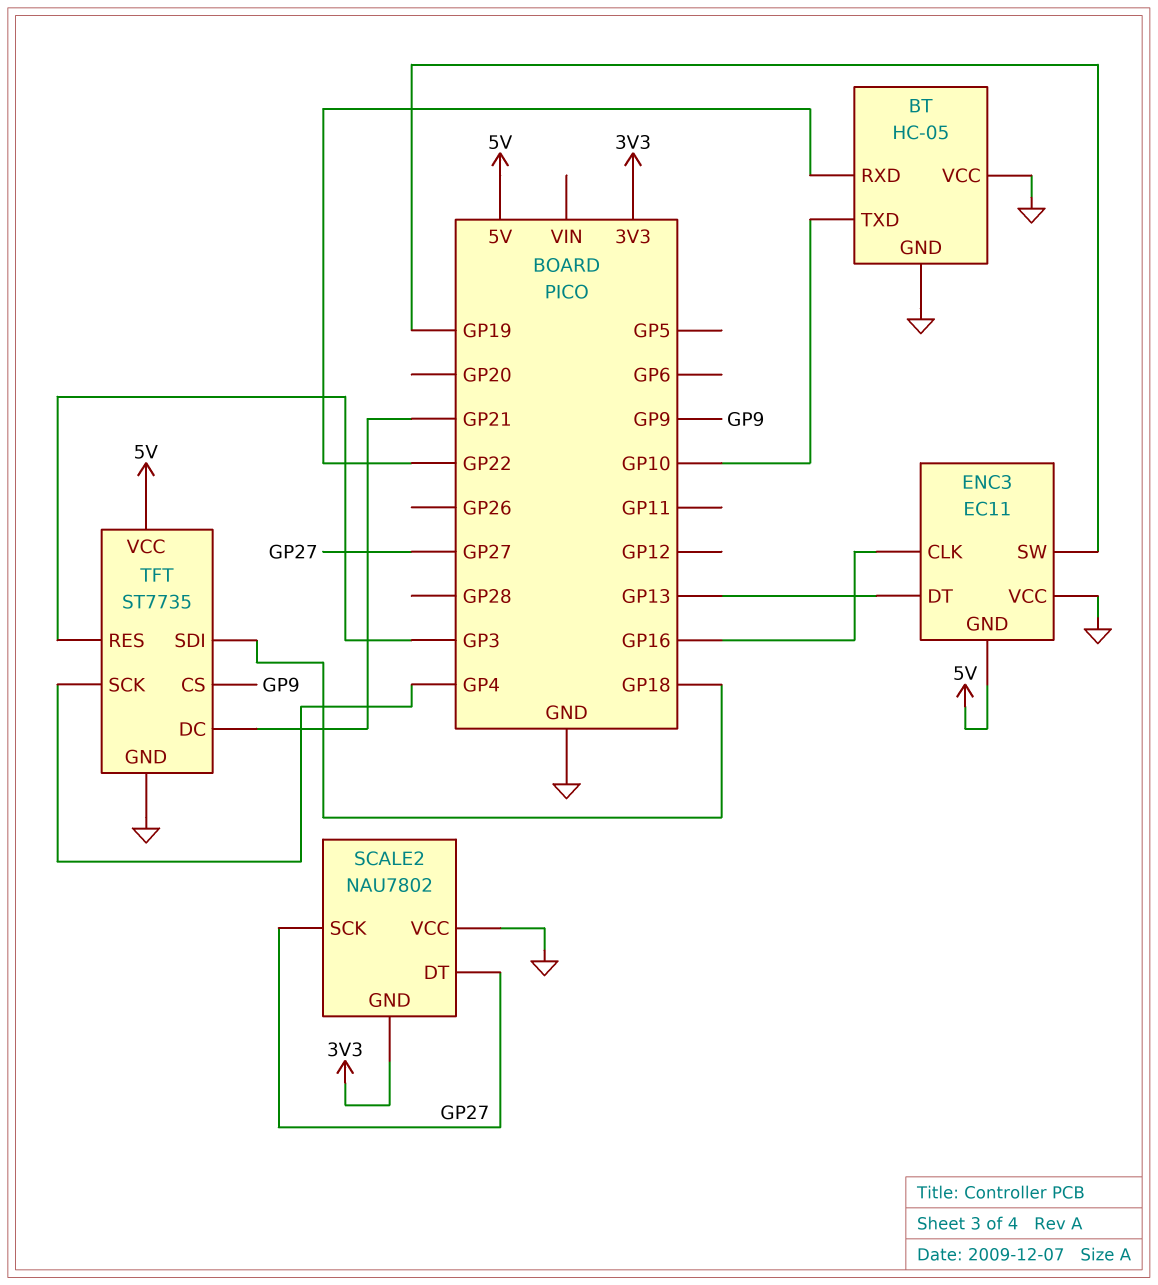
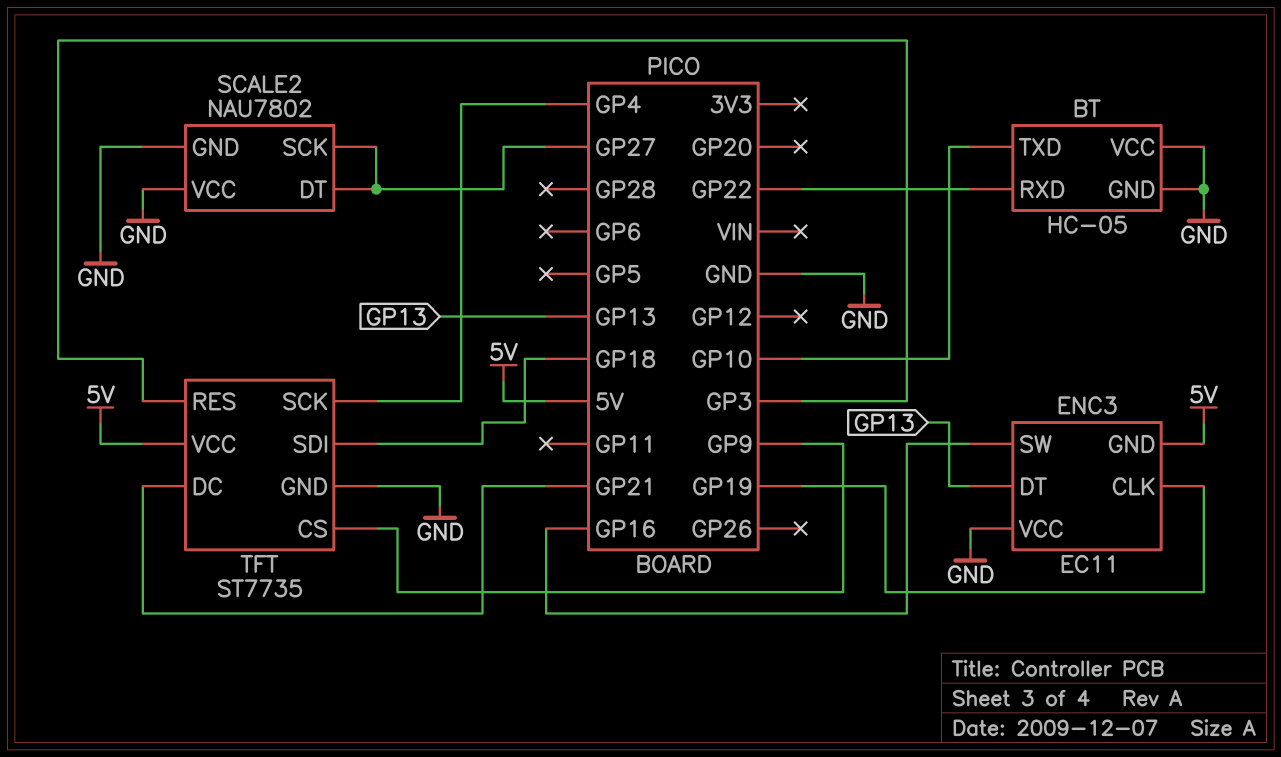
ENC3 pin CLK: GP16 -> GP19
ENC3 pin SW: GP19 -> GP16
SCALE2 pin GND: 3V3 -> GND

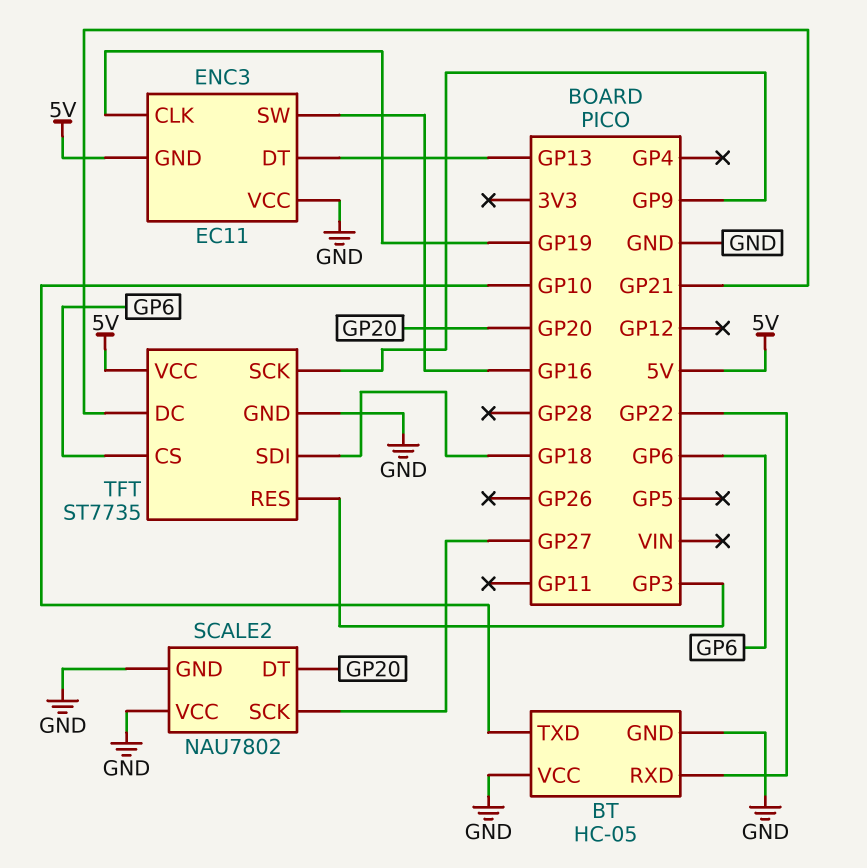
SCALE2 pin DT: GP27 -> GP20
TFT pin CS: GP9 -> GP6
TFT pin SCK: GP4 -> GP9

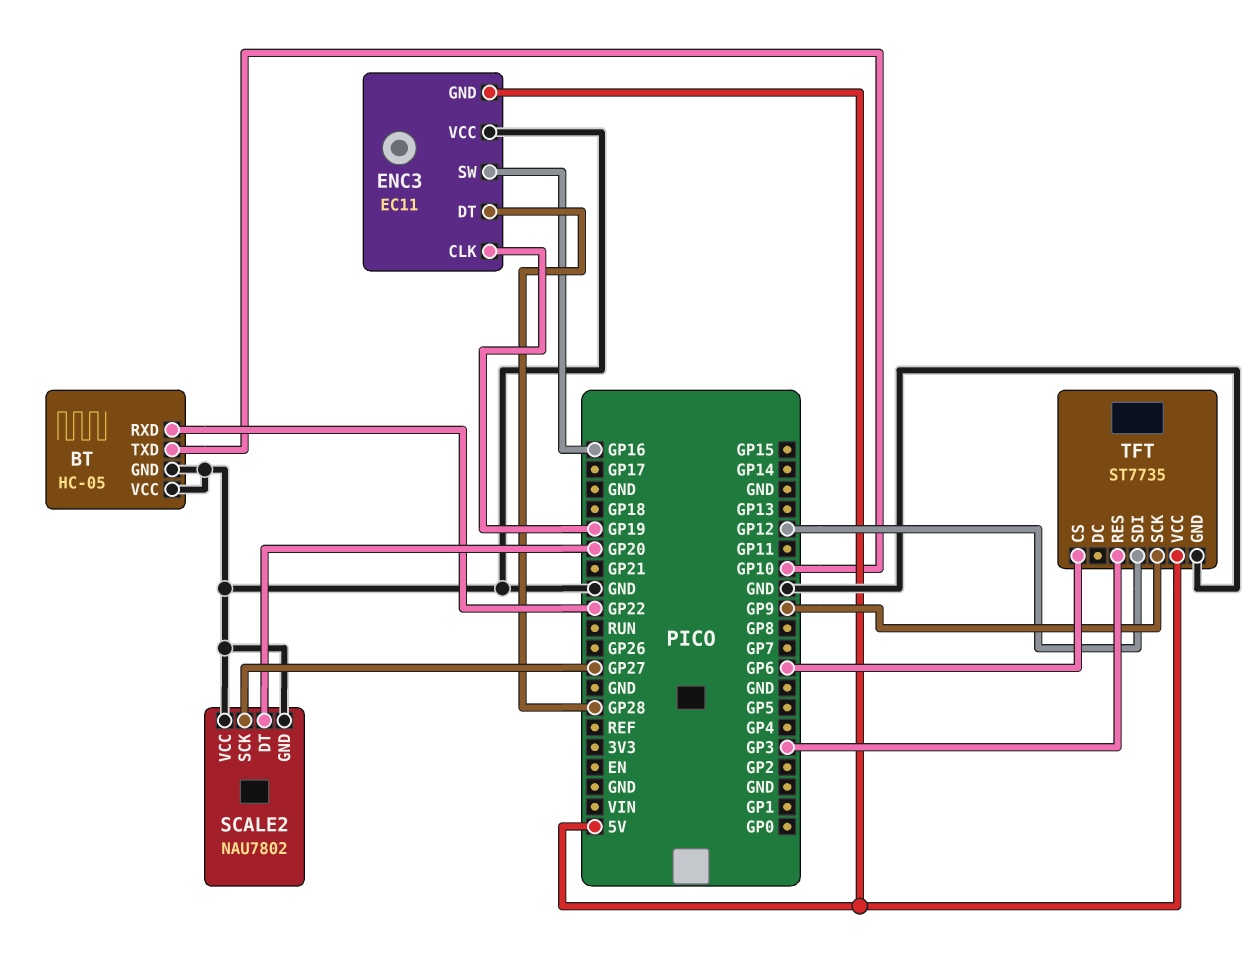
ENC3 pin DT: GP13 -> GP28
TFT pin DC: GP21 -> none
TFT pin SDI: GP18 -> GP12

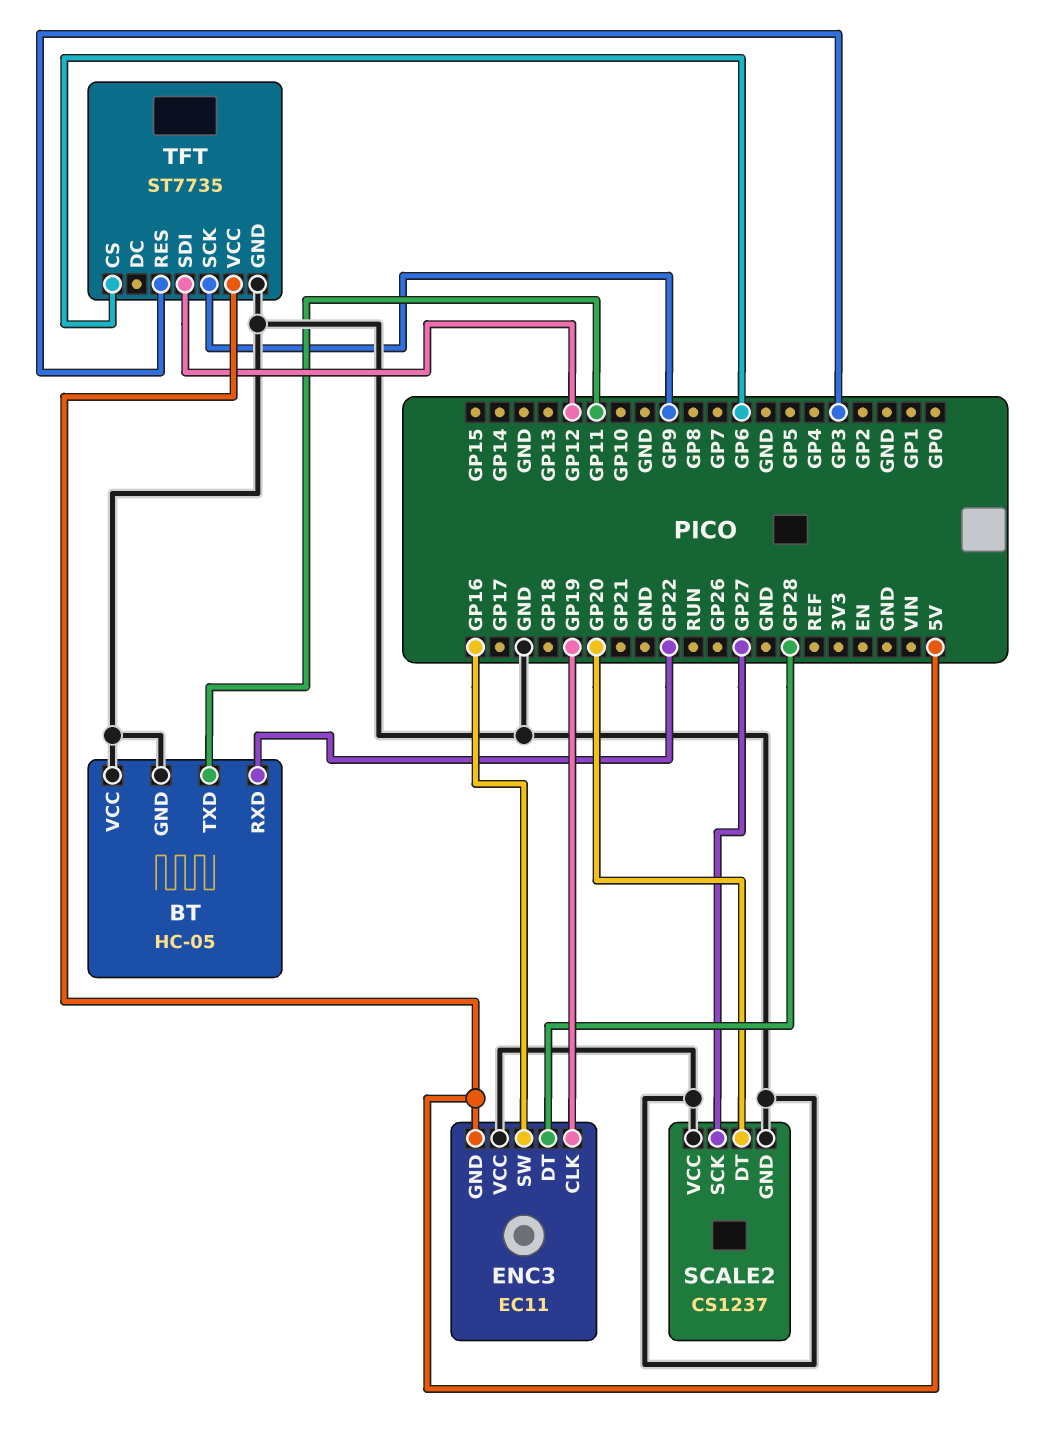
BT pin TXD: GP10 -> GP11
SCALE2: NAU7802 -> CS1237

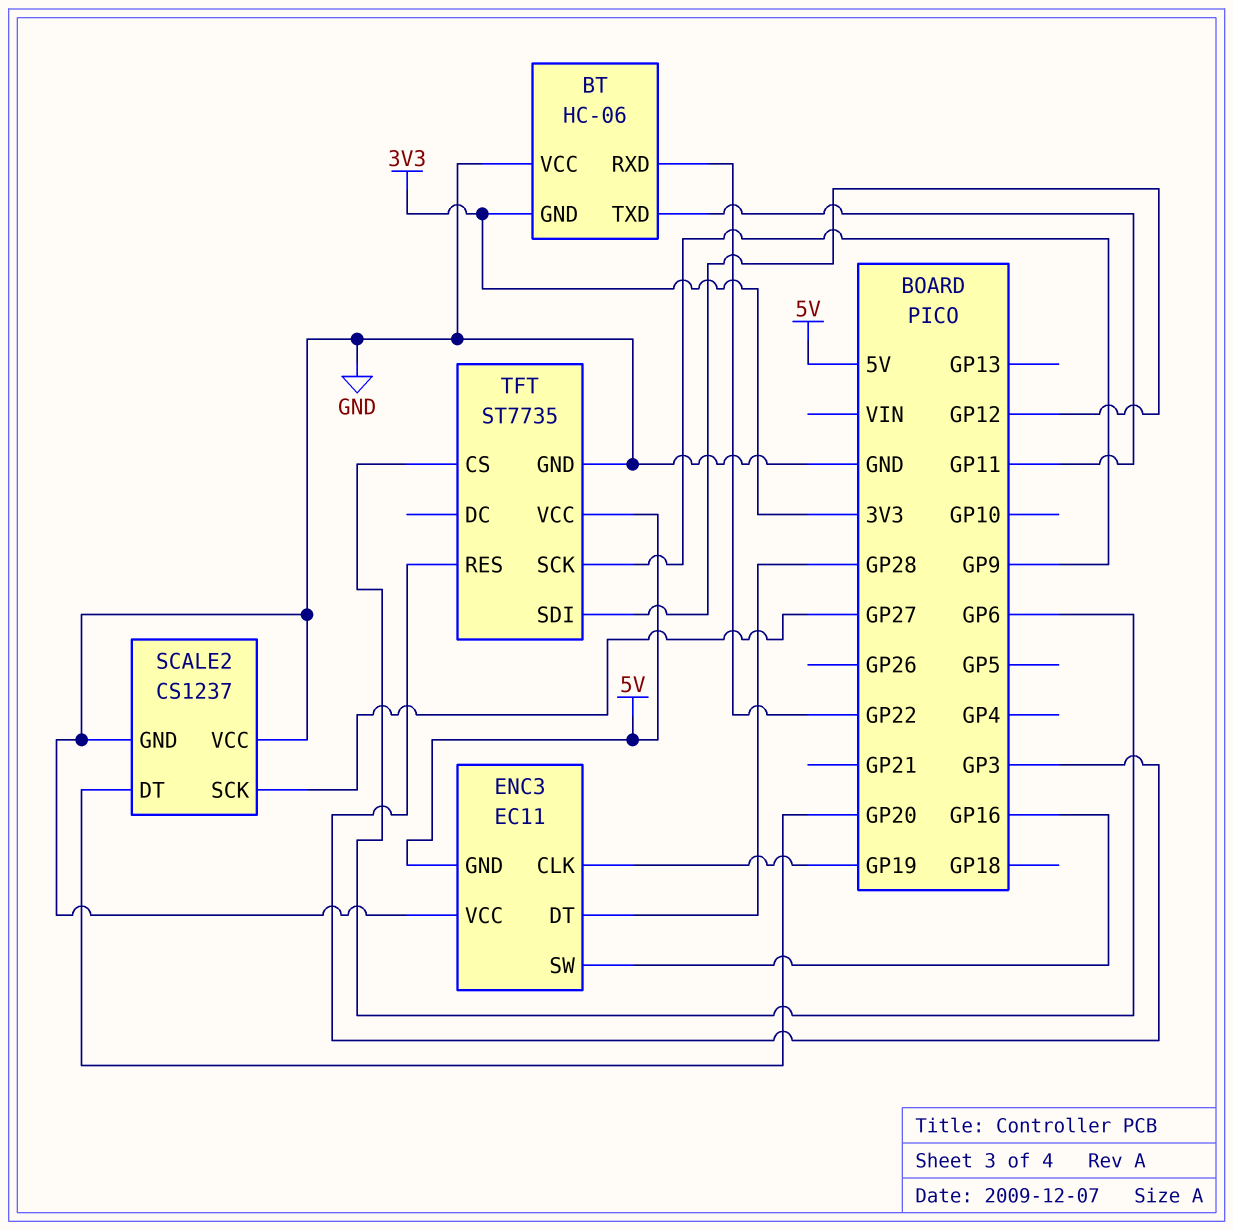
BT: HC-05 -> HC-06
BT pin GND: GND -> 3V3

